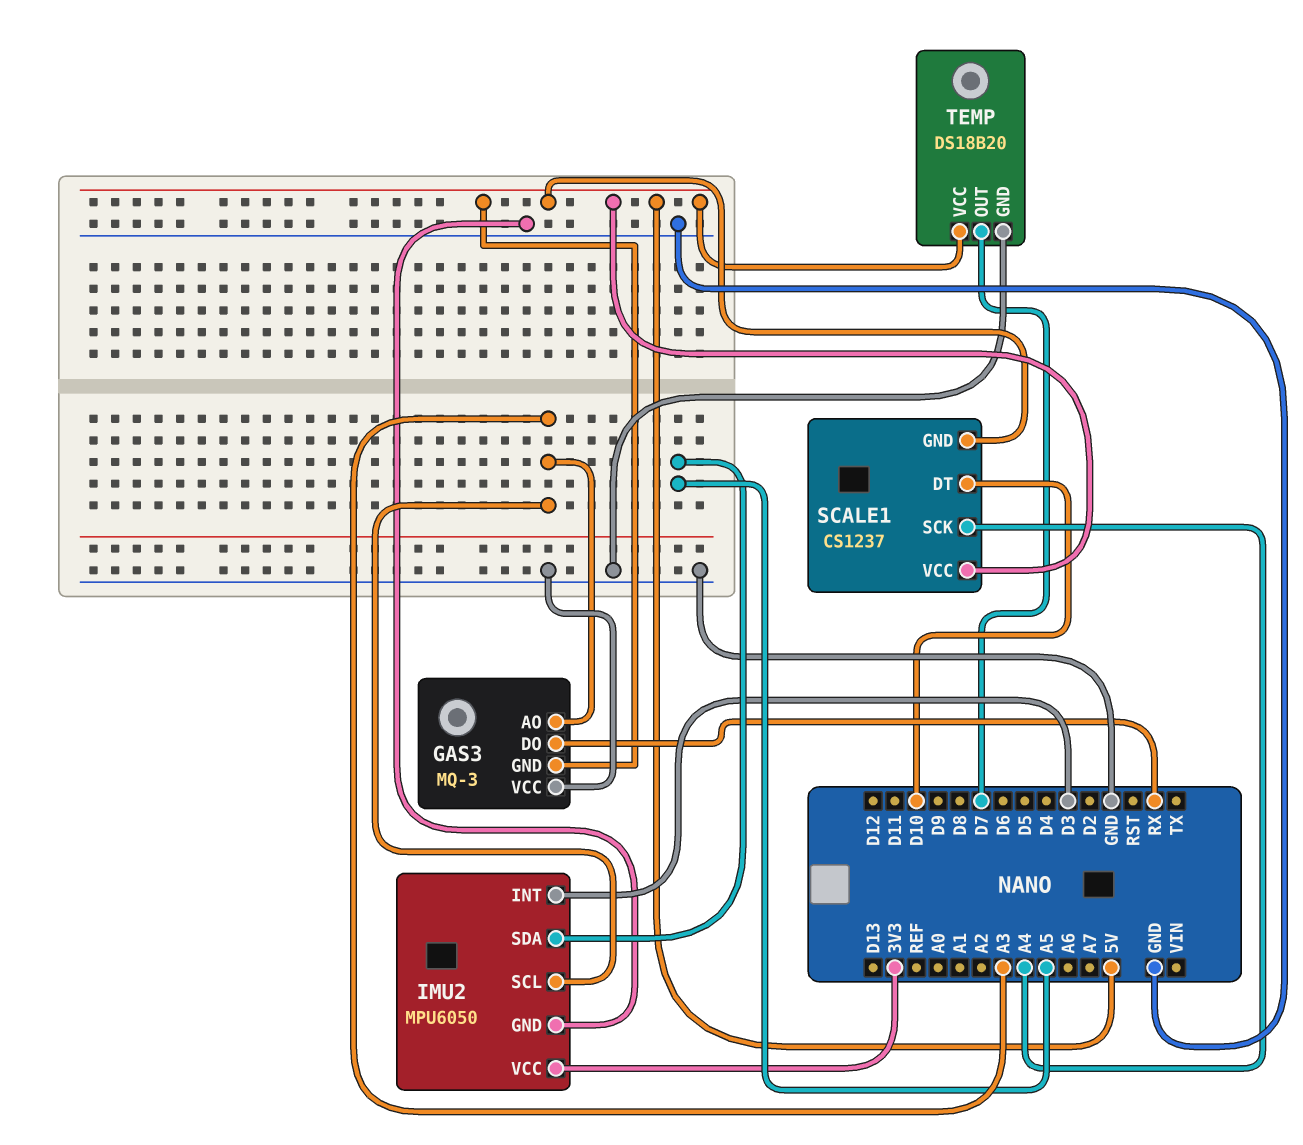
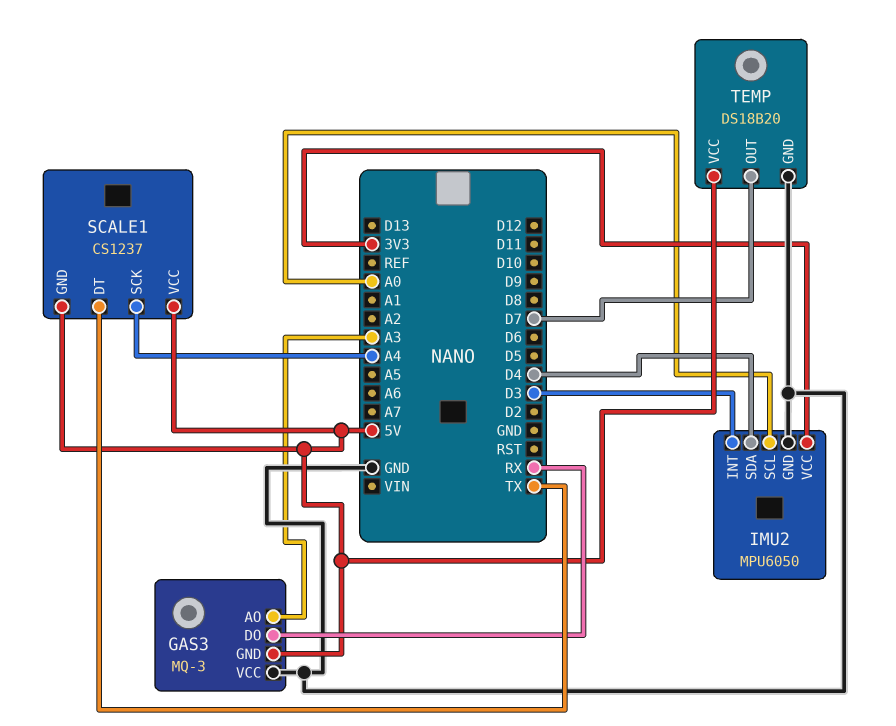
IMU2 pin SCL: A3 -> A0
IMU2 pin SDA: A5 -> D4
SCALE1 pin DT: D10 -> TX

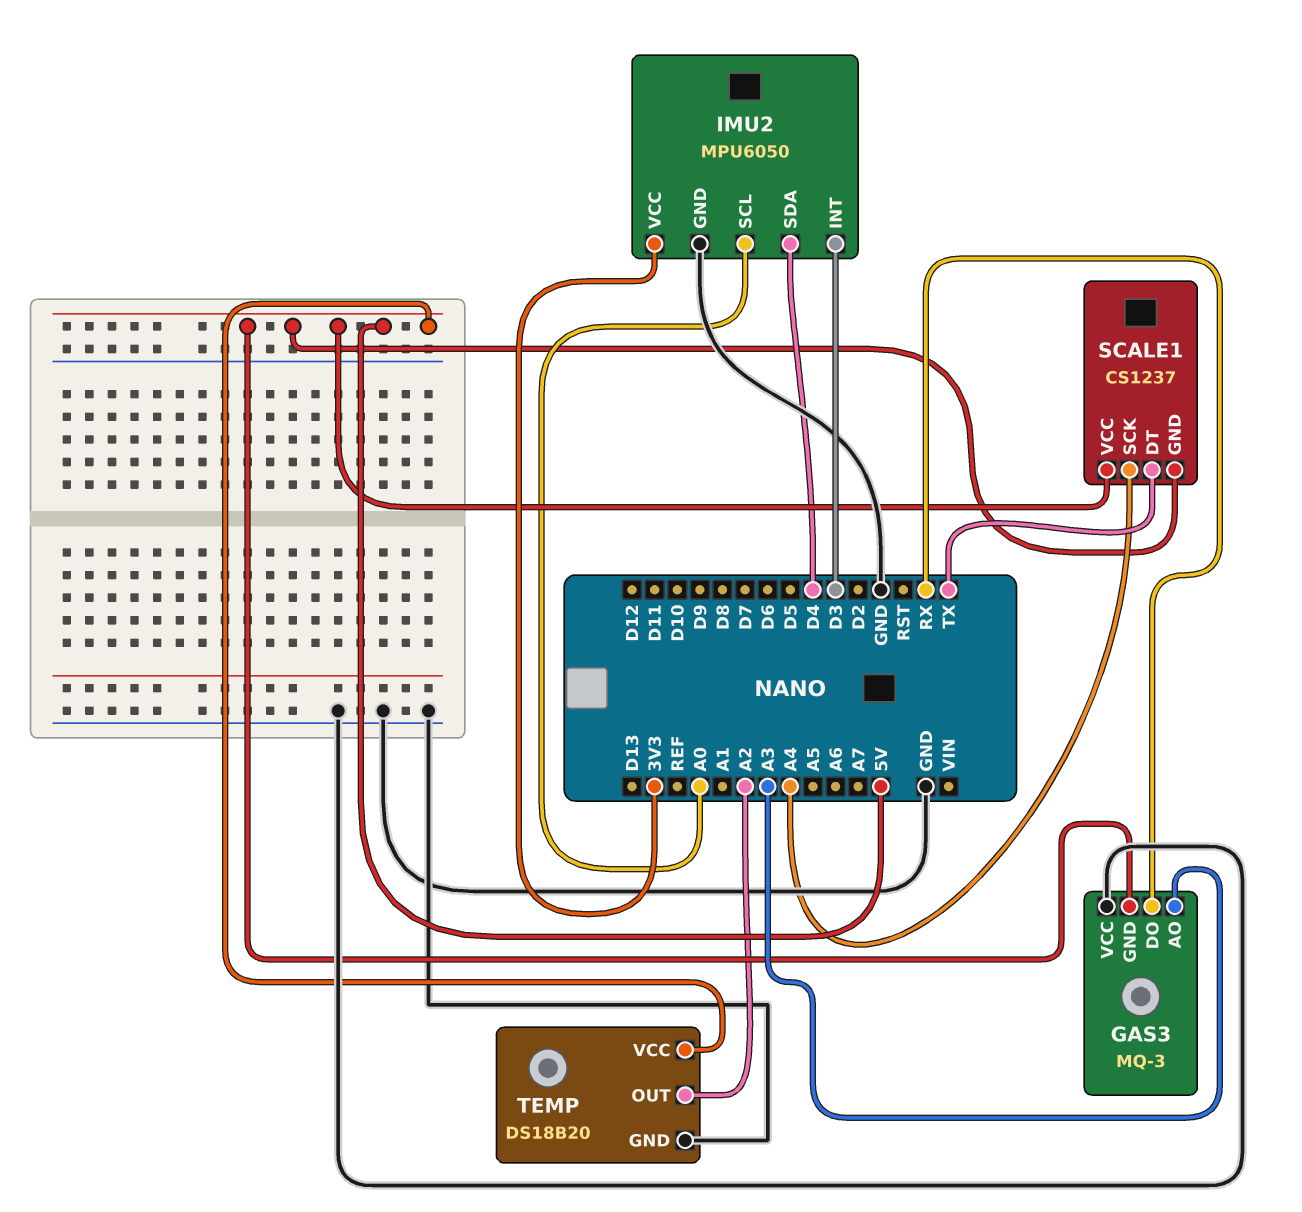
TEMP pin OUT: D7 -> A2

